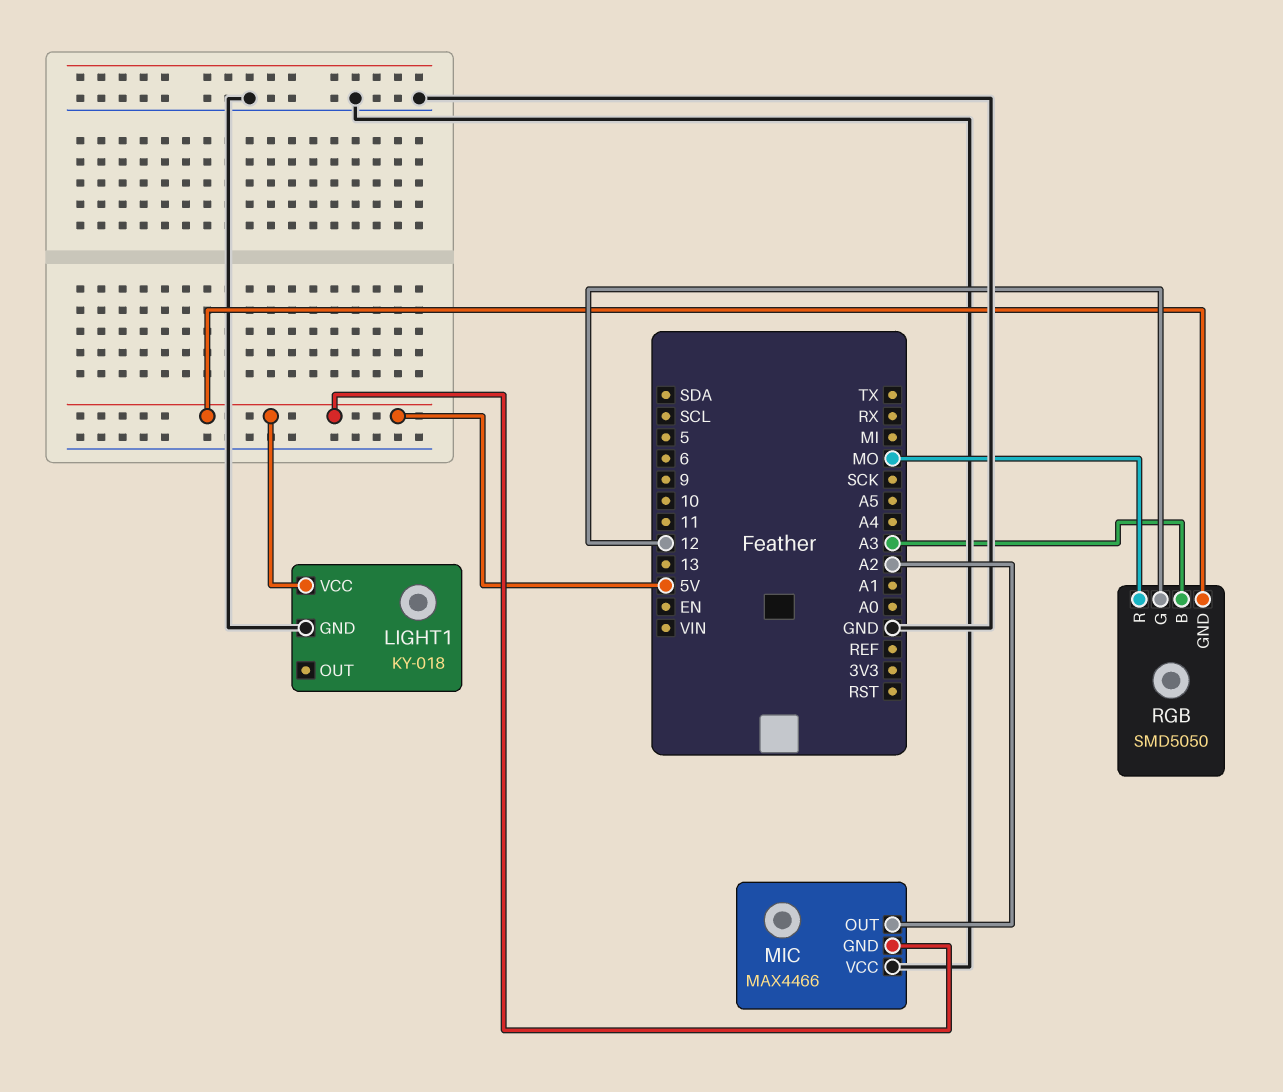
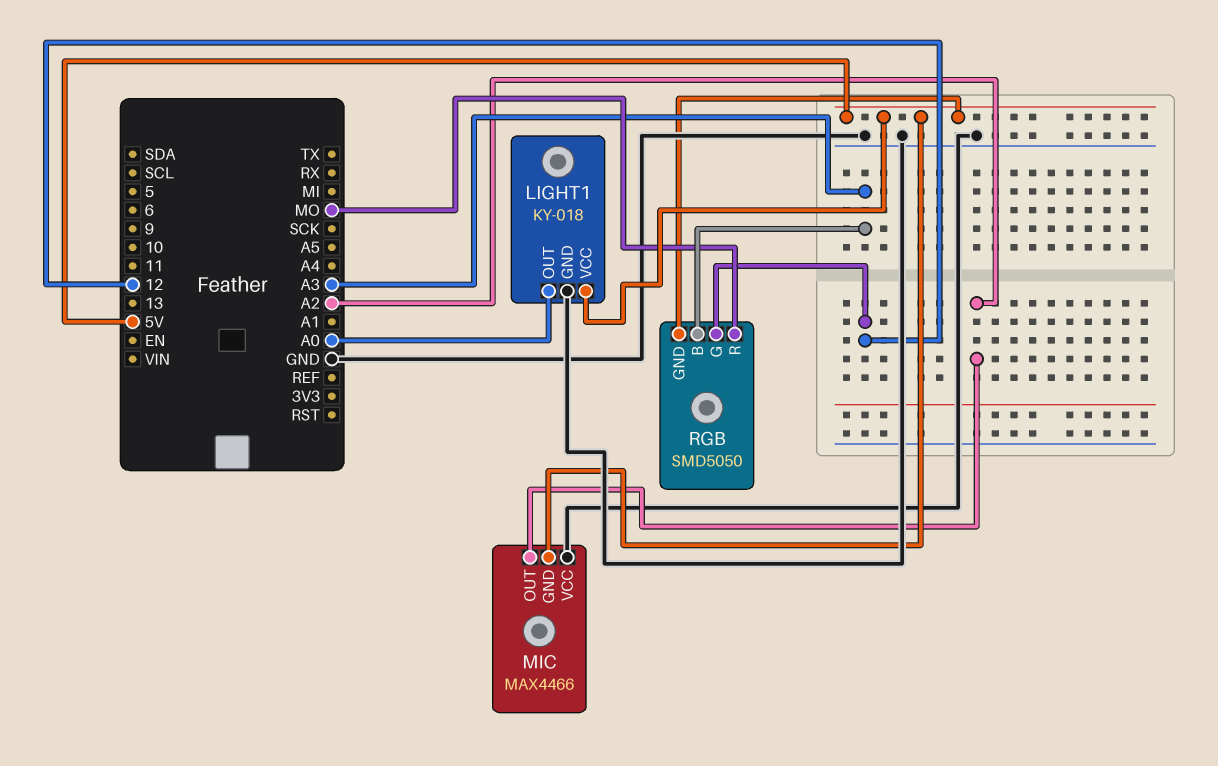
LIGHT1 pin OUT: none -> A0

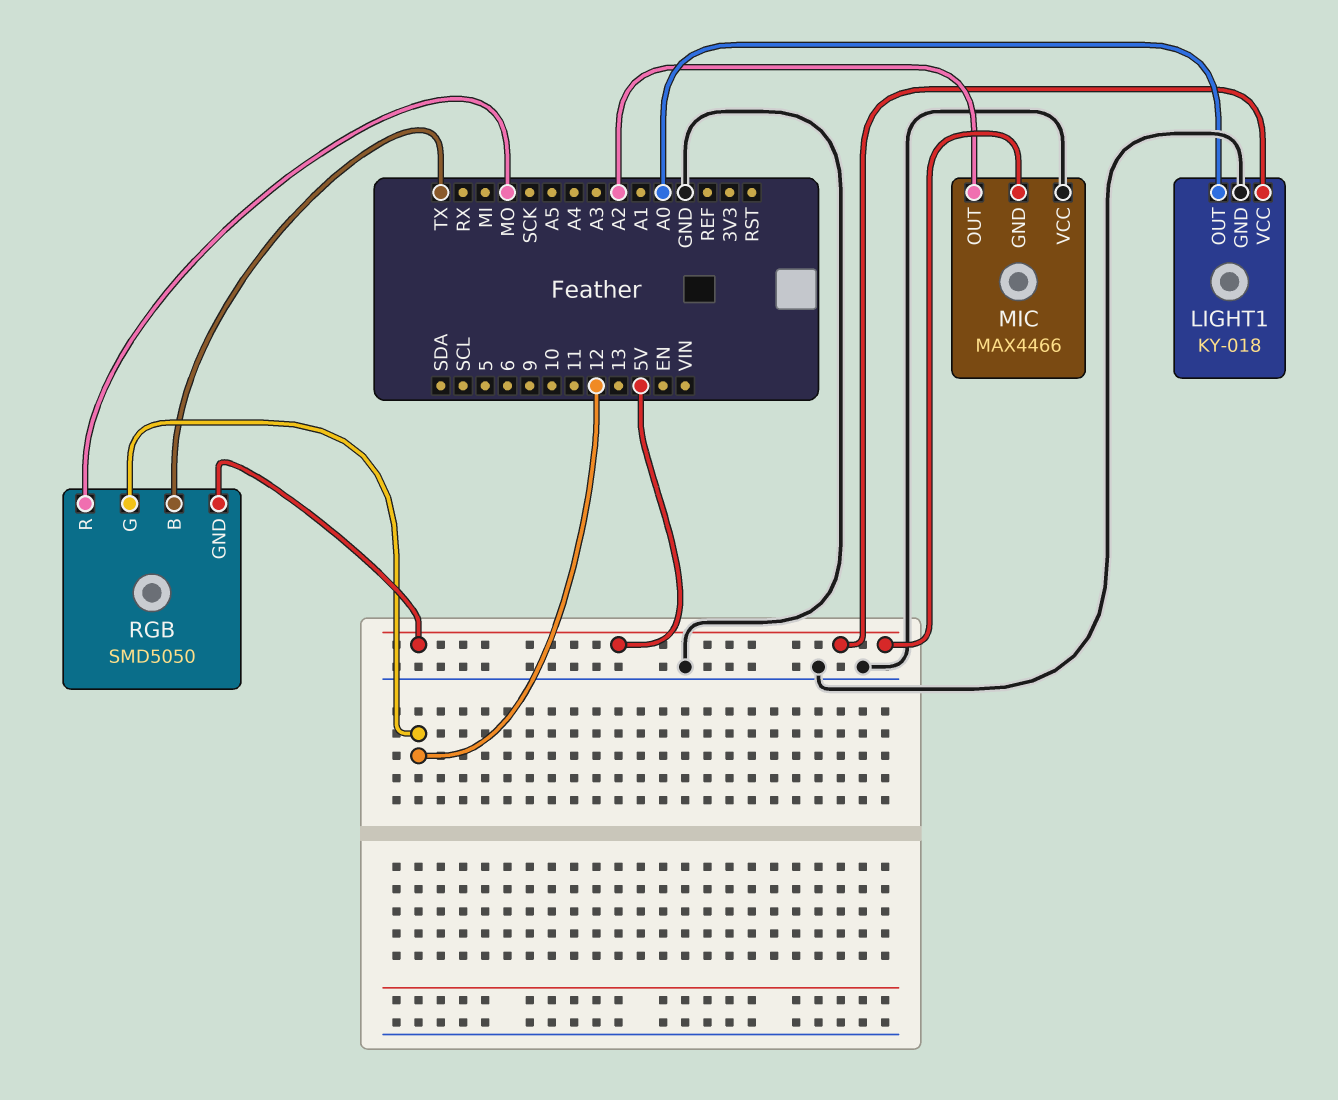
RGB pin B: A3 -> TX

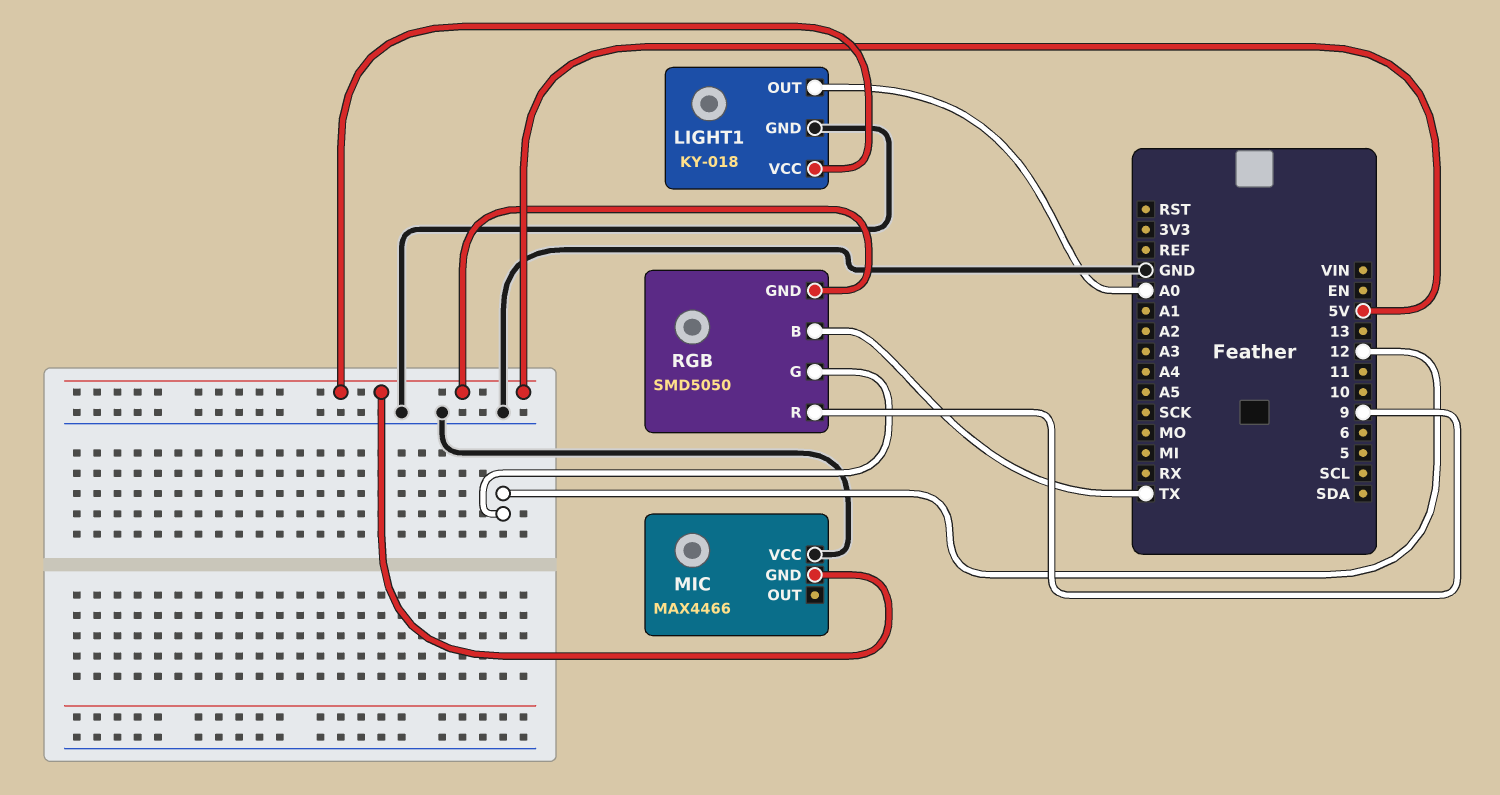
MIC pin OUT: A2 -> none
RGB pin R: MO -> 9

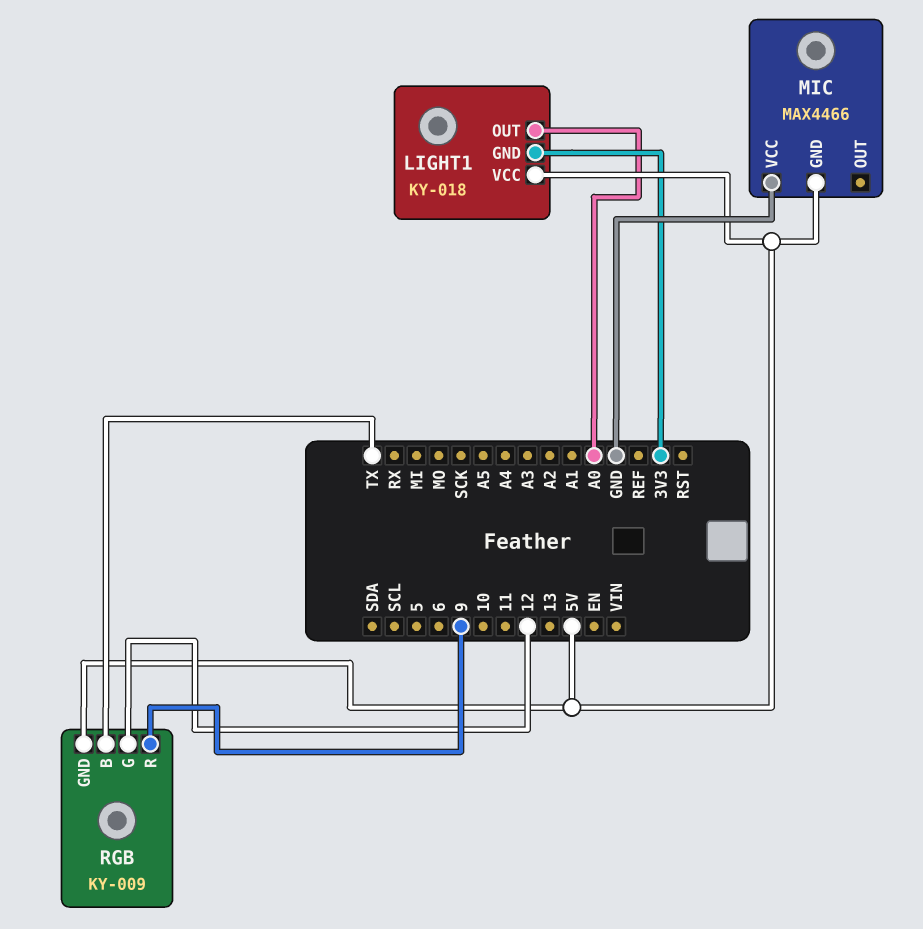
LIGHT1 pin GND: GND -> 3V3
RGB: SMD5050 -> KY-009

